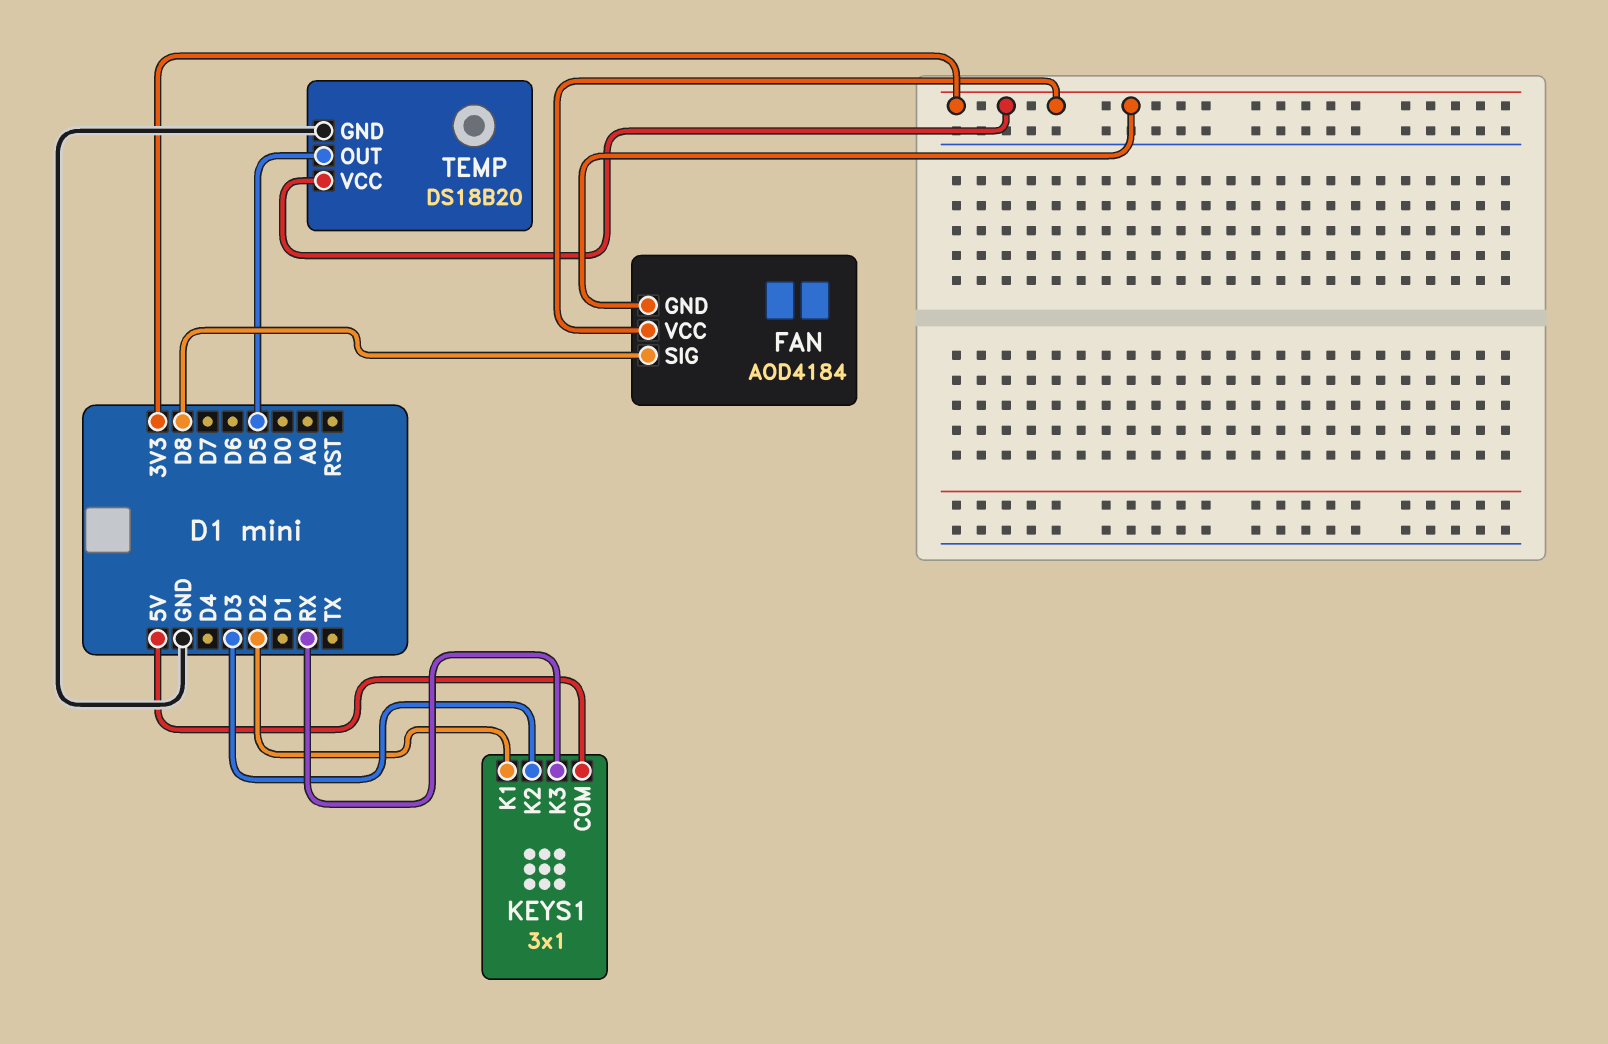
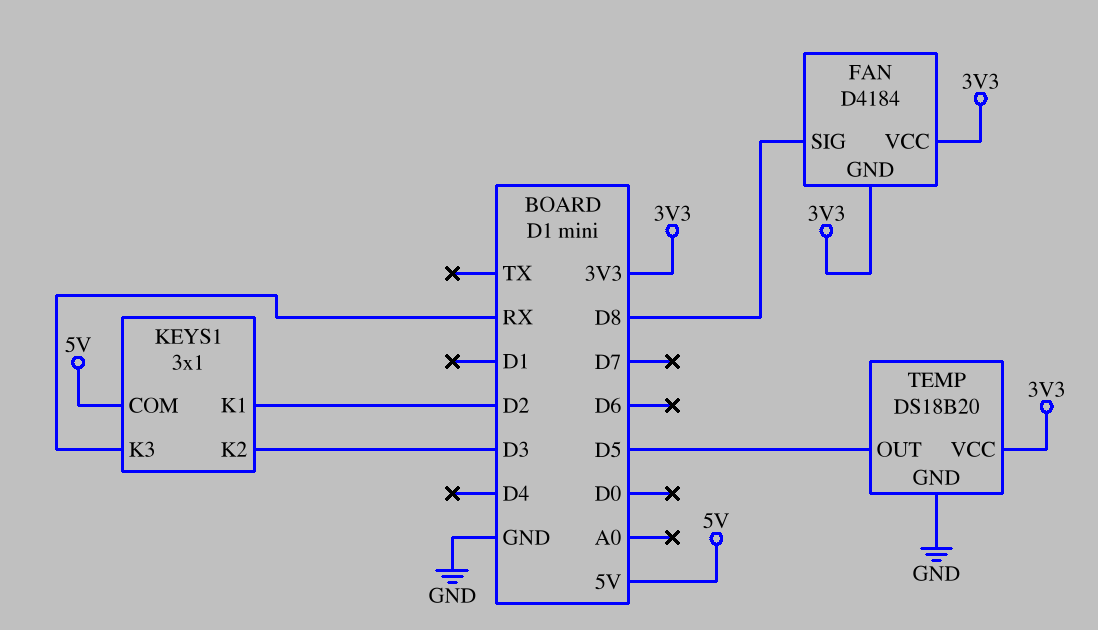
FAN: AOD4184 -> D4184

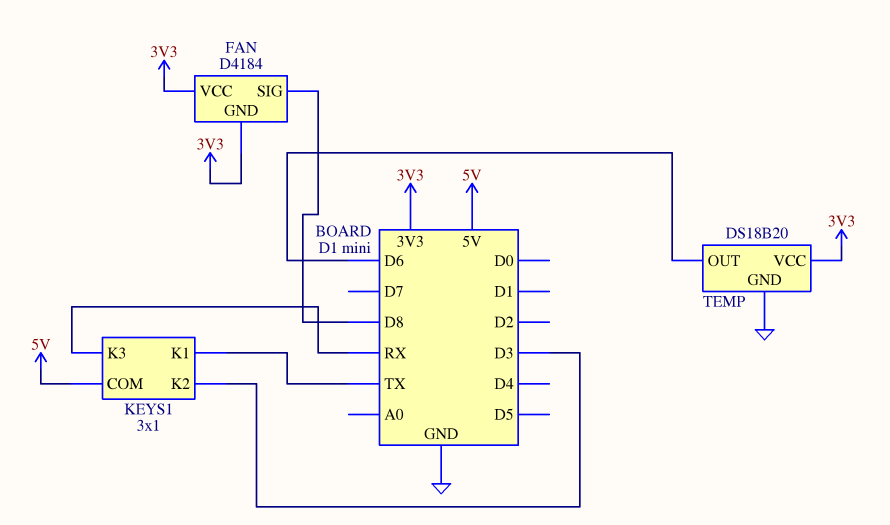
KEYS1 pin K1: D2 -> TX
TEMP pin OUT: D5 -> D6

